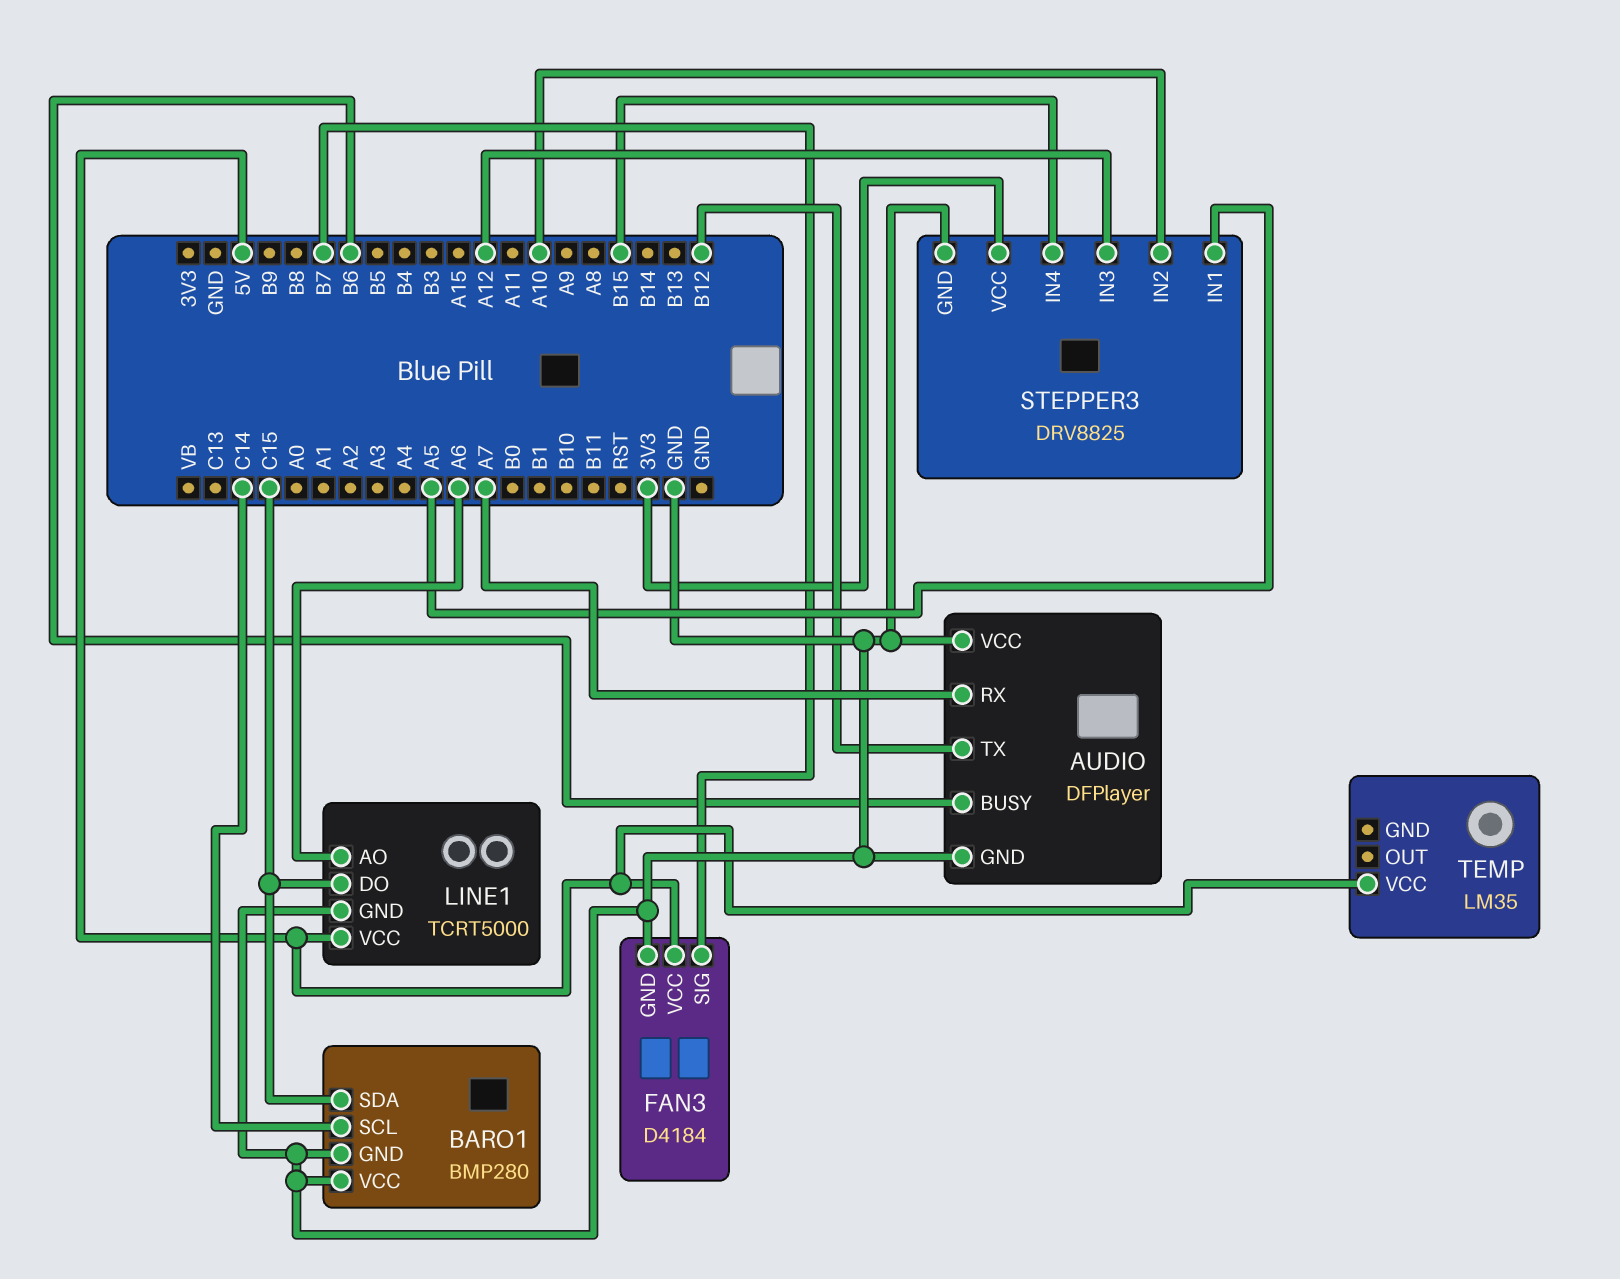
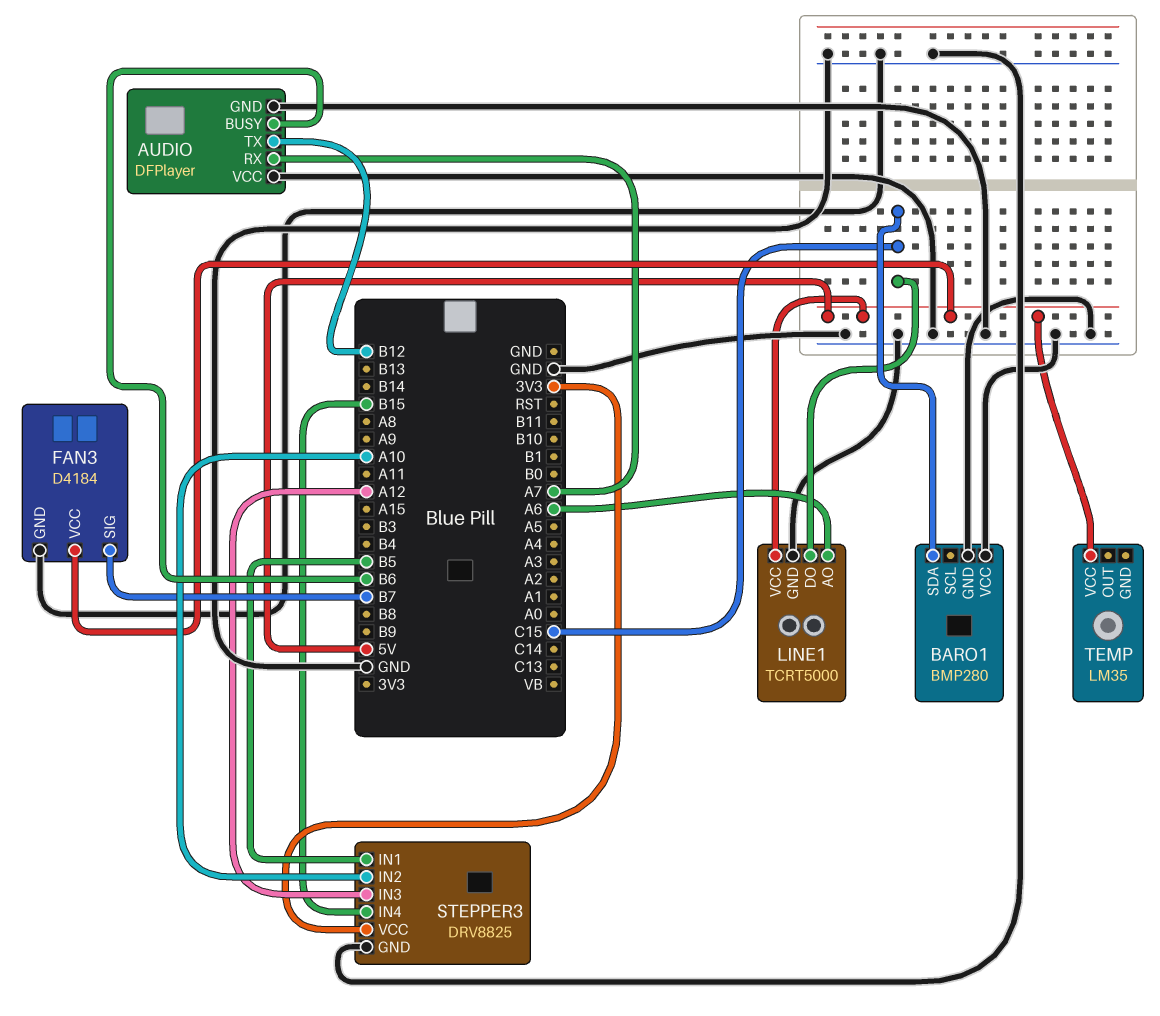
BARO1 pin SCL: C14 -> none
STEPPER3 pin IN1: A5 -> B5

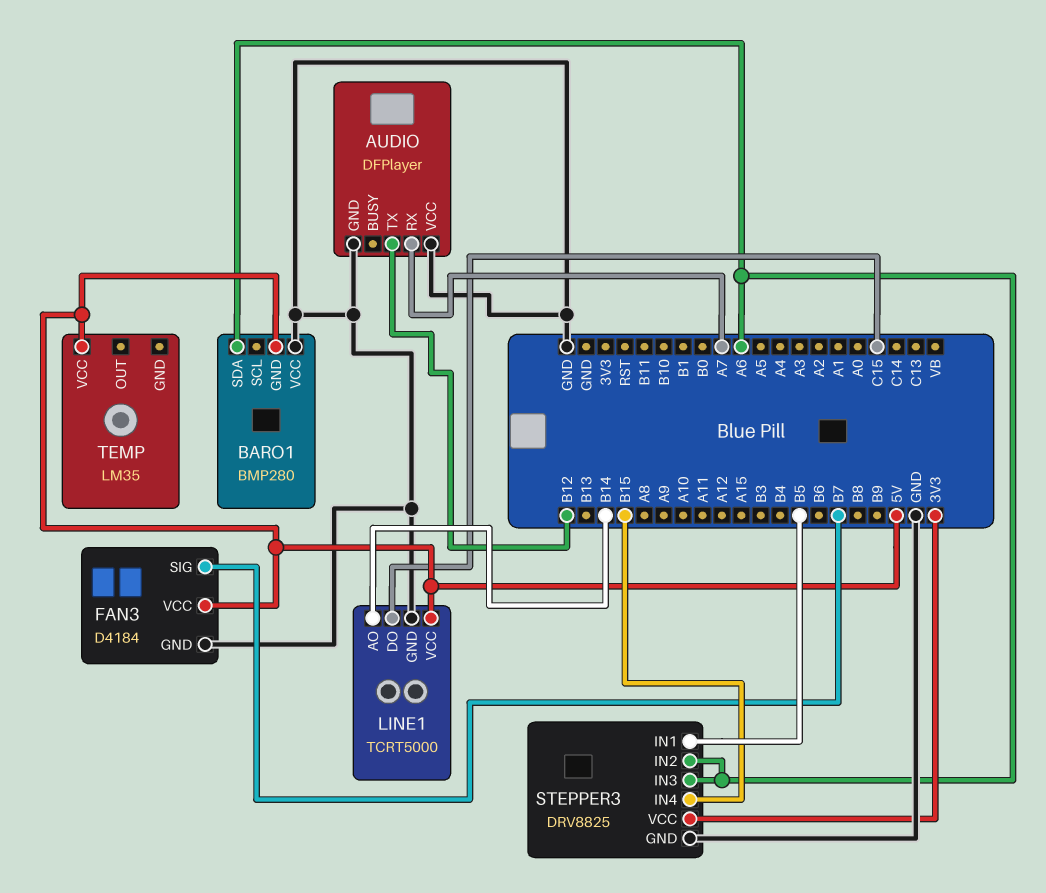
AUDIO pin BUSY: B6 -> none
BARO1 pin GND: GND -> 5V
BARO1 pin SDA: C15 -> A6
LINE1 pin AO: A6 -> B14
STEPPER3 pin IN2: A10 -> A6
STEPPER3 pin IN3: A12 -> A6

